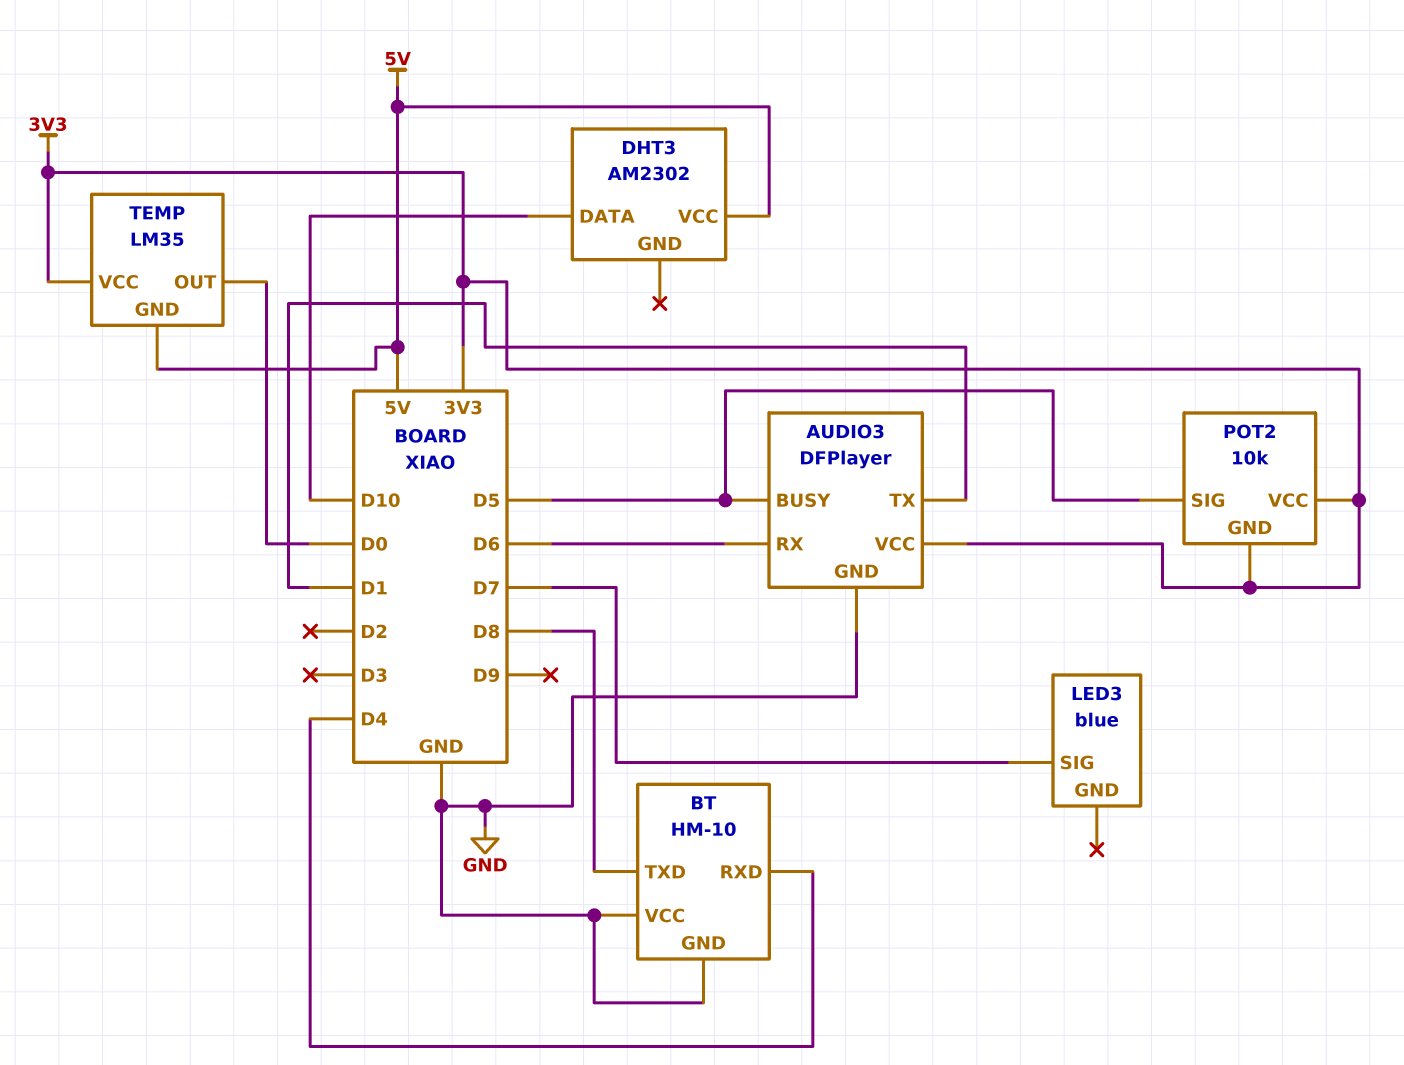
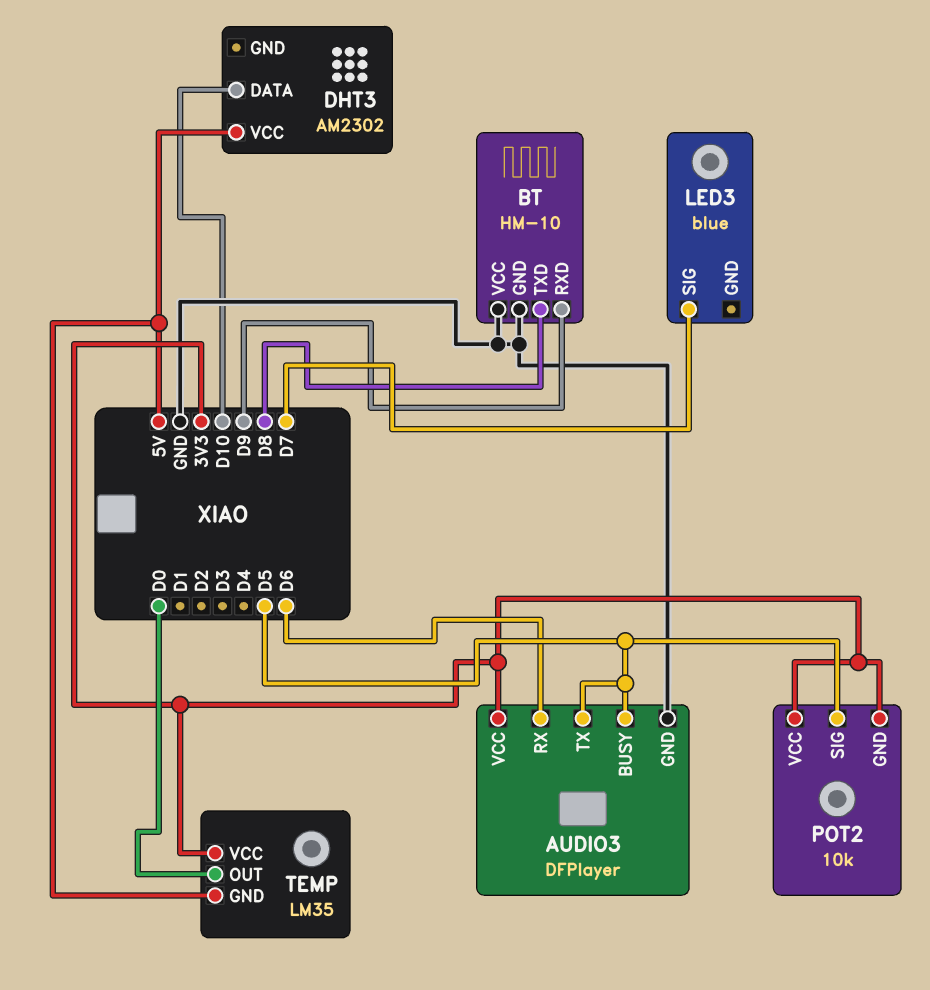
AUDIO3 pin TX: D1 -> D5
BT pin RXD: D4 -> D9

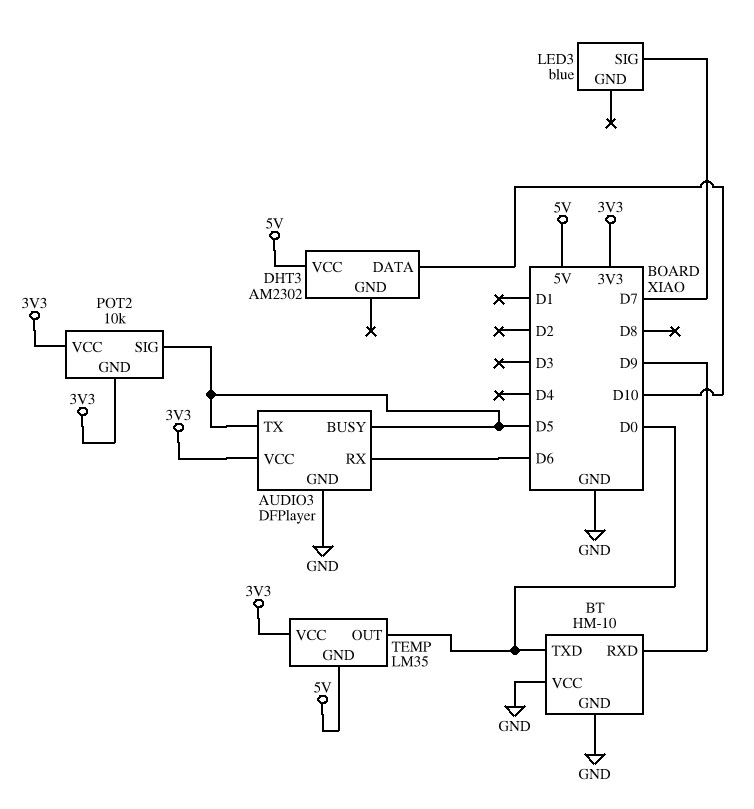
BT pin TXD: D8 -> D0

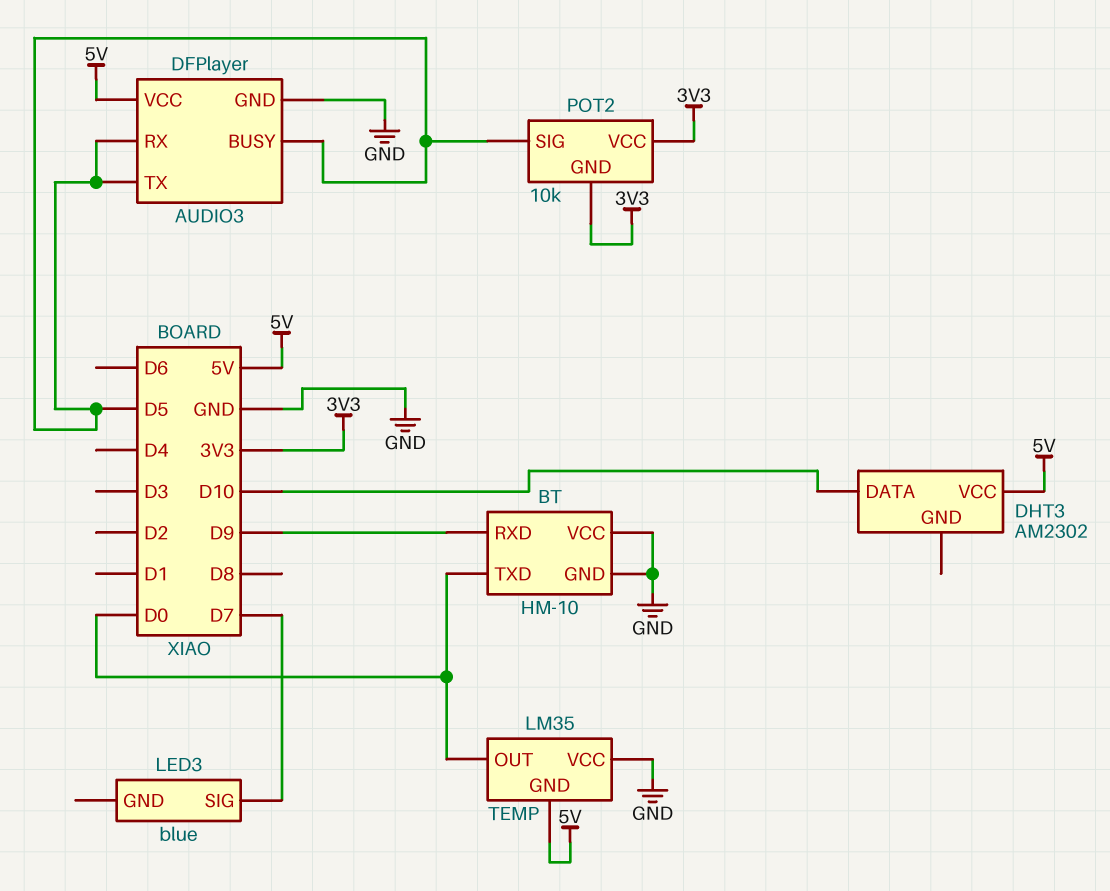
AUDIO3 pin RX: D6 -> D5
AUDIO3 pin VCC: 3V3 -> 5V
TEMP pin VCC: 3V3 -> GND

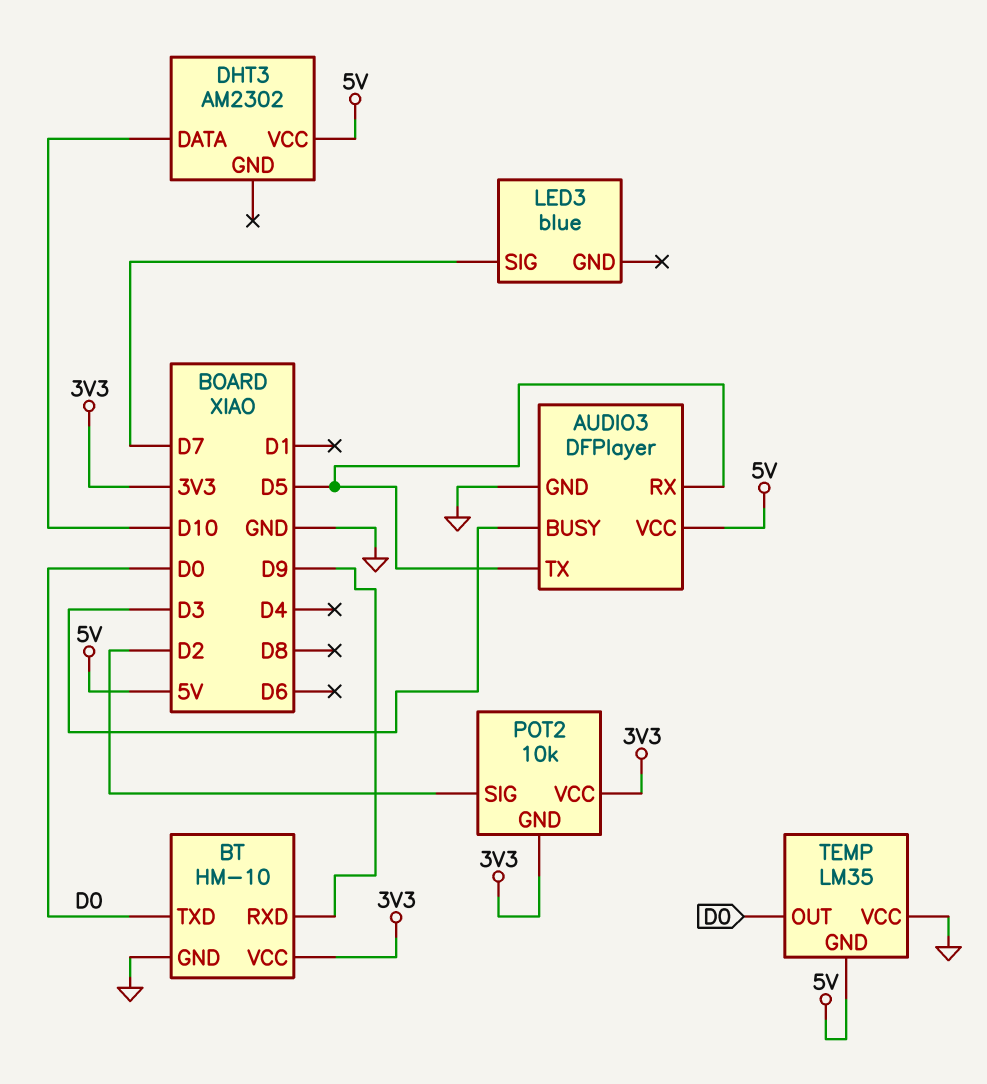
AUDIO3 pin BUSY: D5 -> D3
BT pin VCC: GND -> 3V3
POT2 pin SIG: D5 -> D2

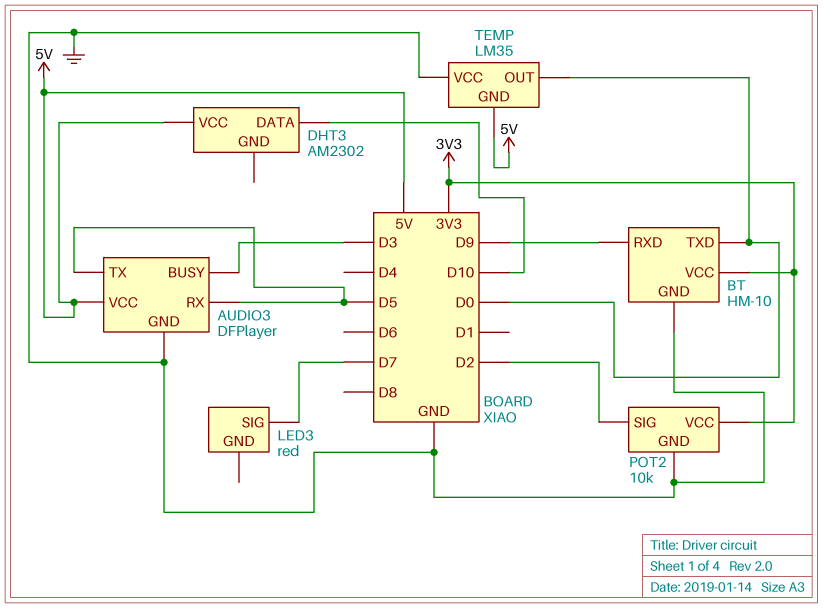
LED3: blue -> red
POT2 pin GND: 3V3 -> GND

